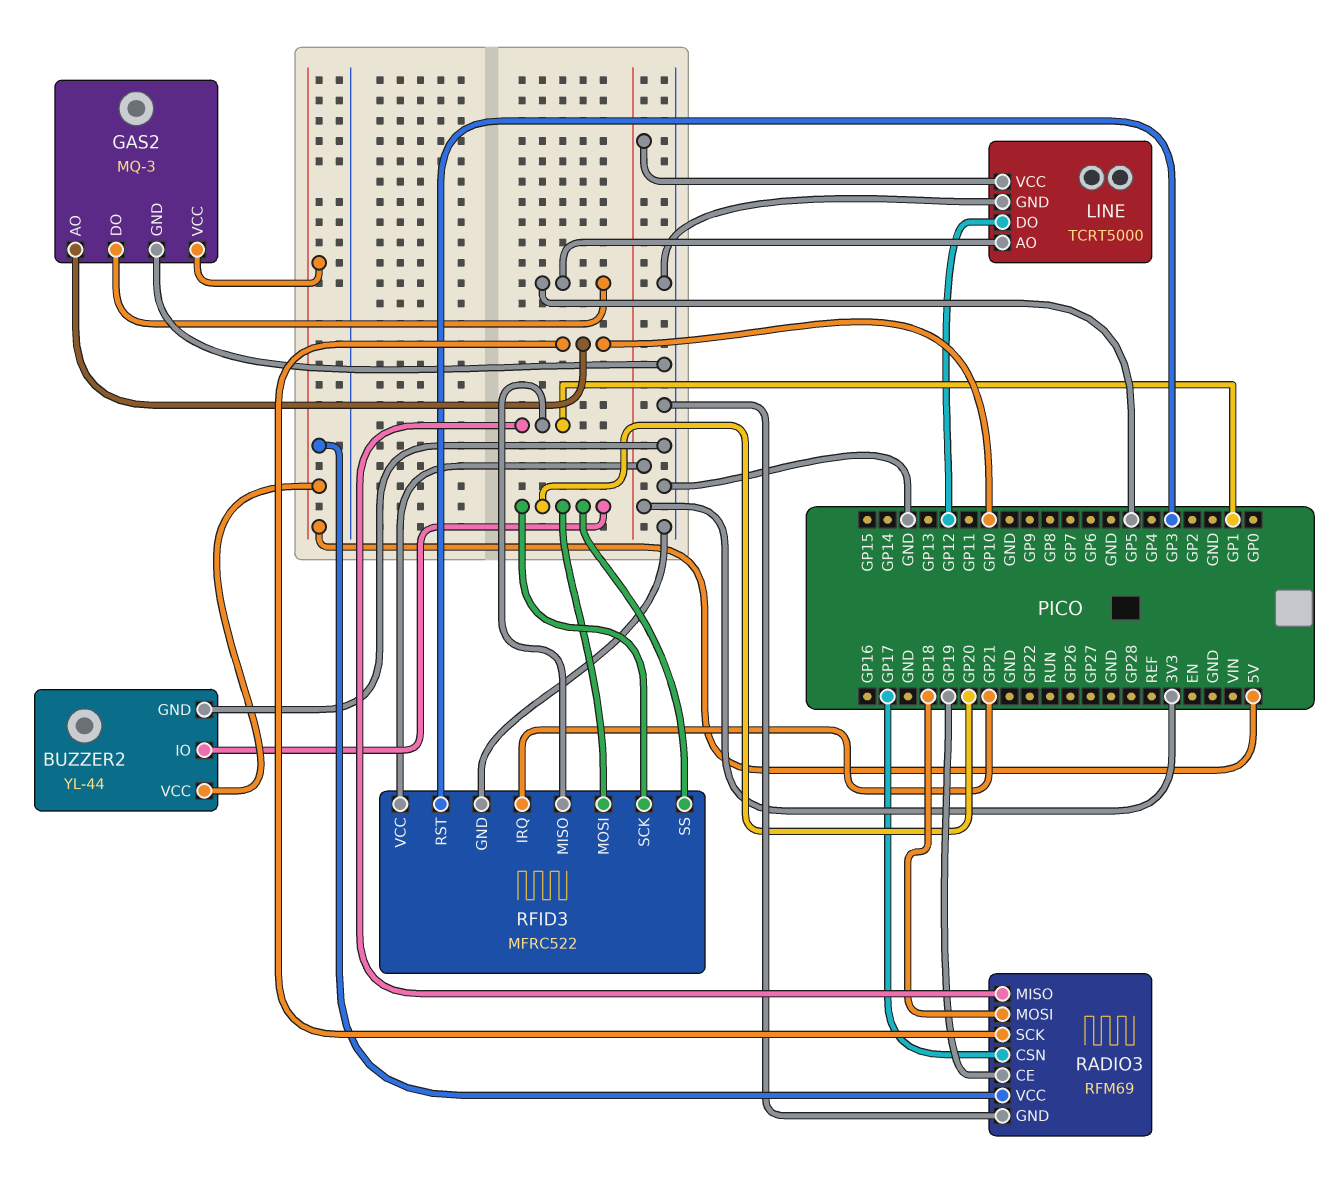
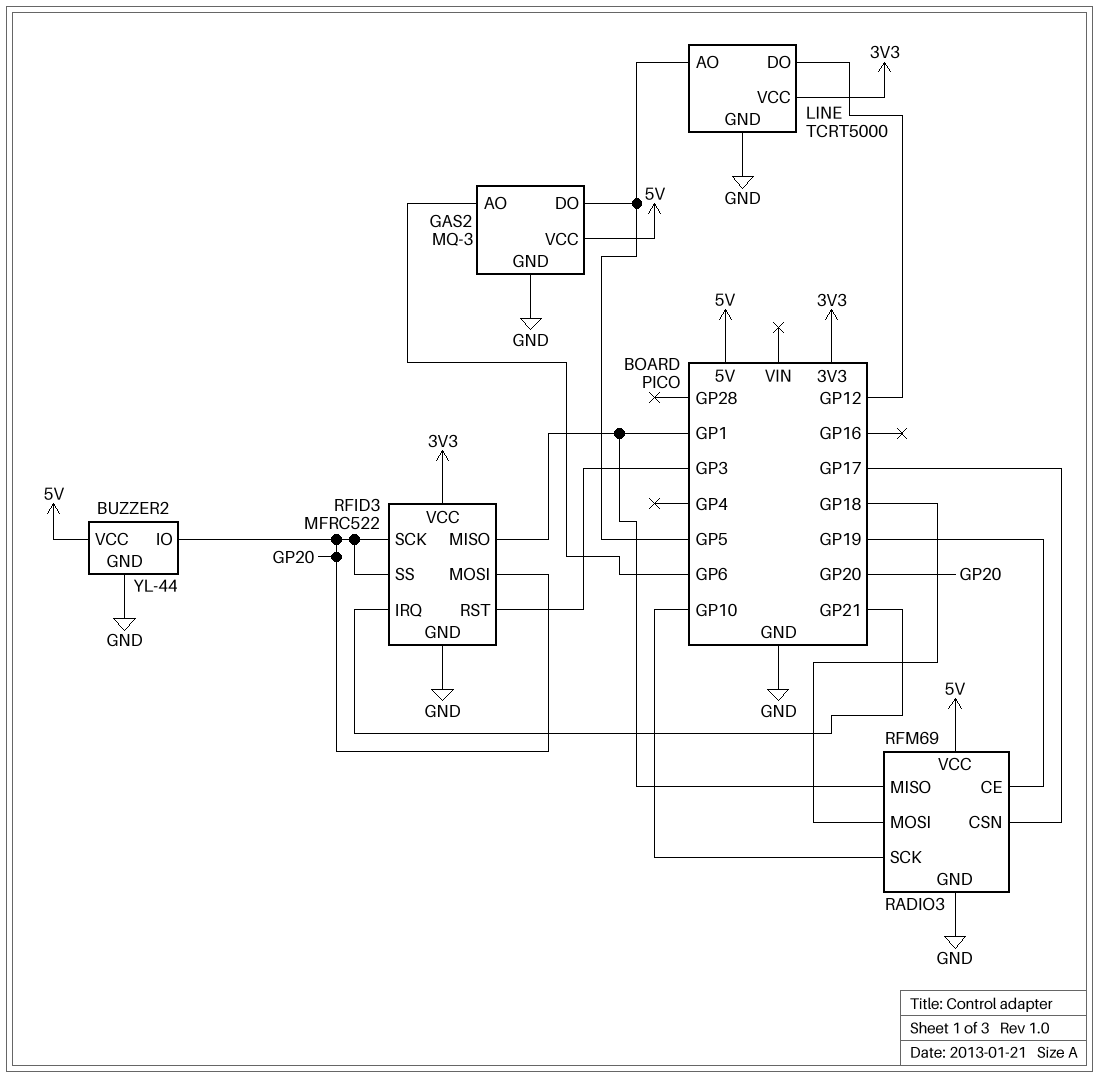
GAS2 pin AO: GP10 -> GP6

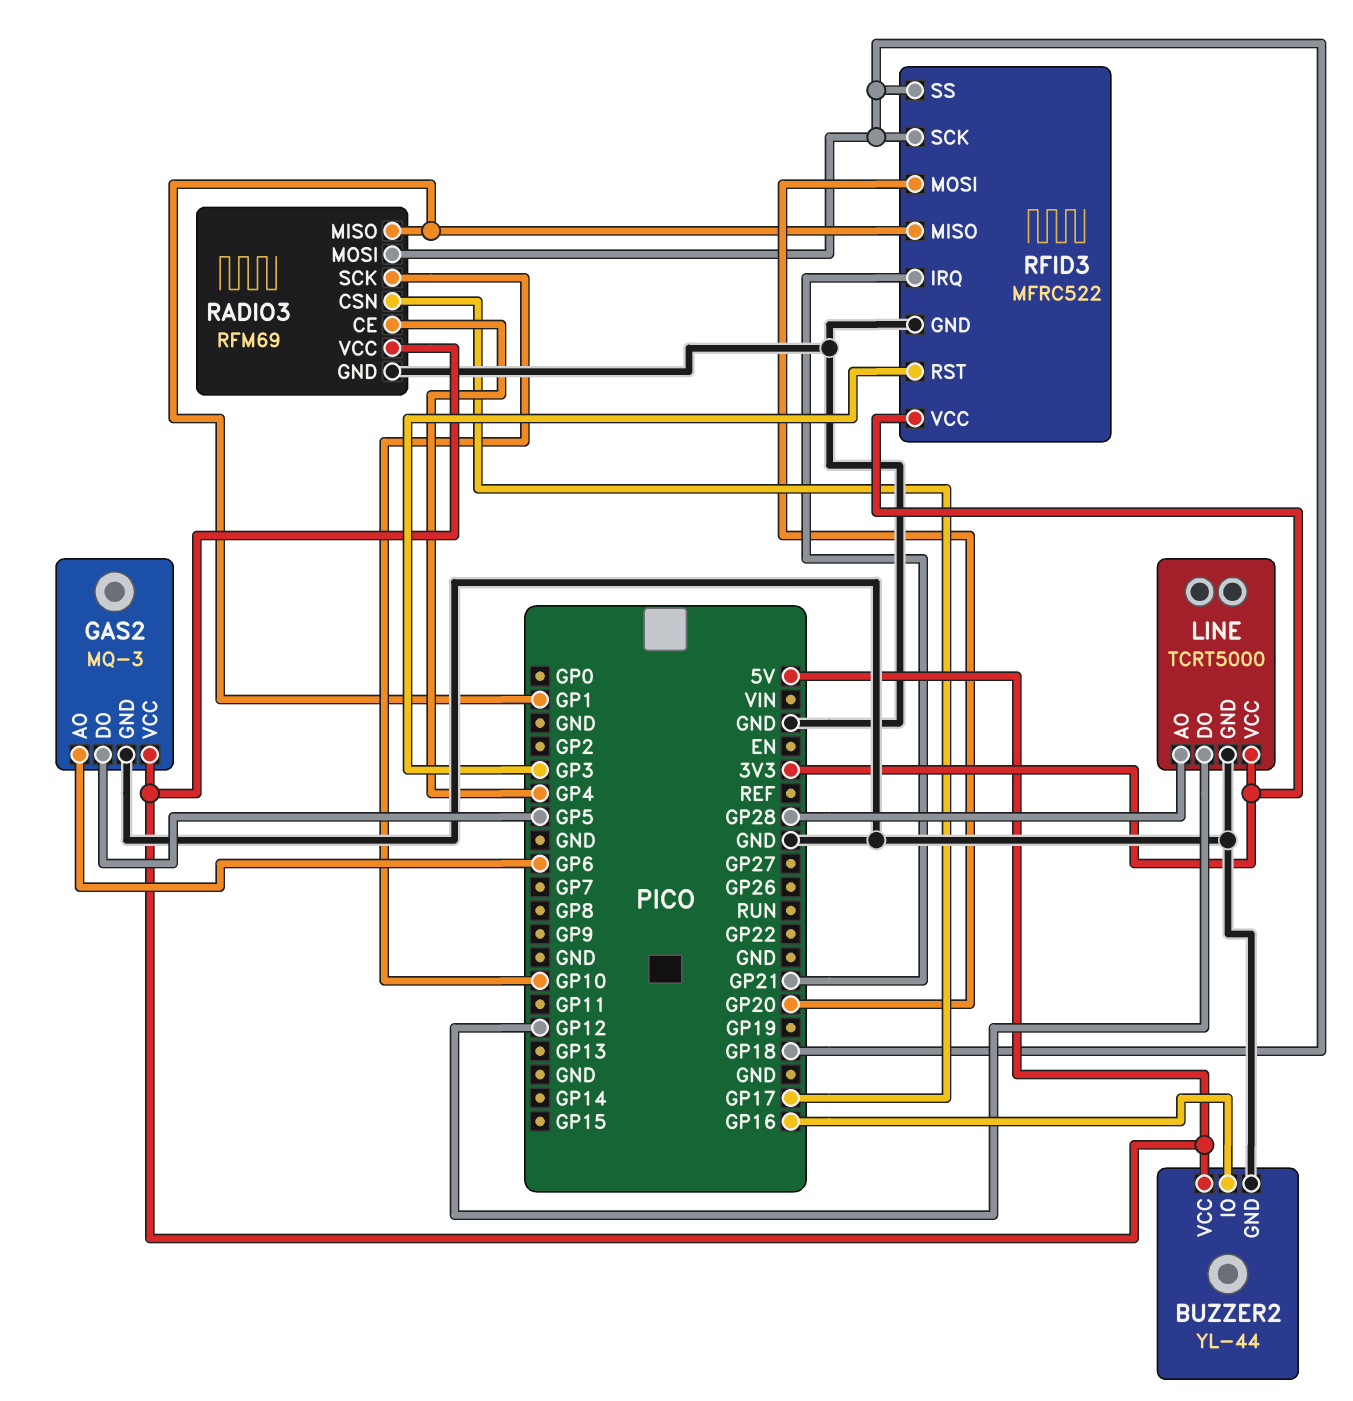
BUZZER2 pin IO: GP20 -> GP16
LINE pin AO: GP5 -> GP28
RADIO3 pin CE: GP19 -> GP4
RFID3 pin SCK: GP20 -> GP18
RFID3 pin SS: GP20 -> GP18

